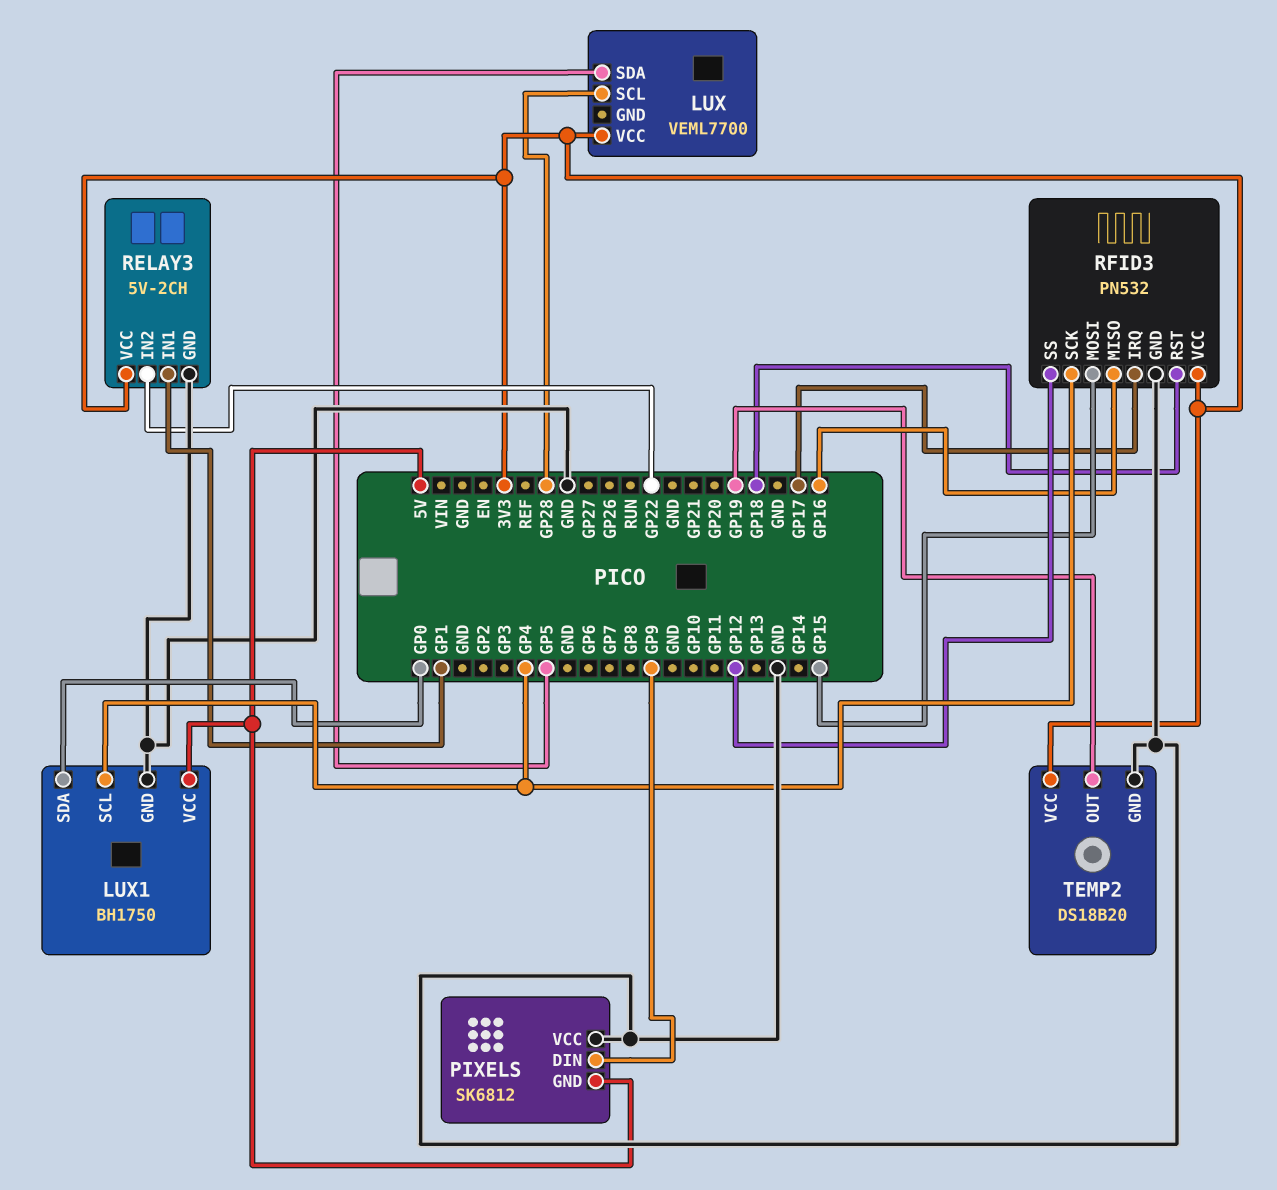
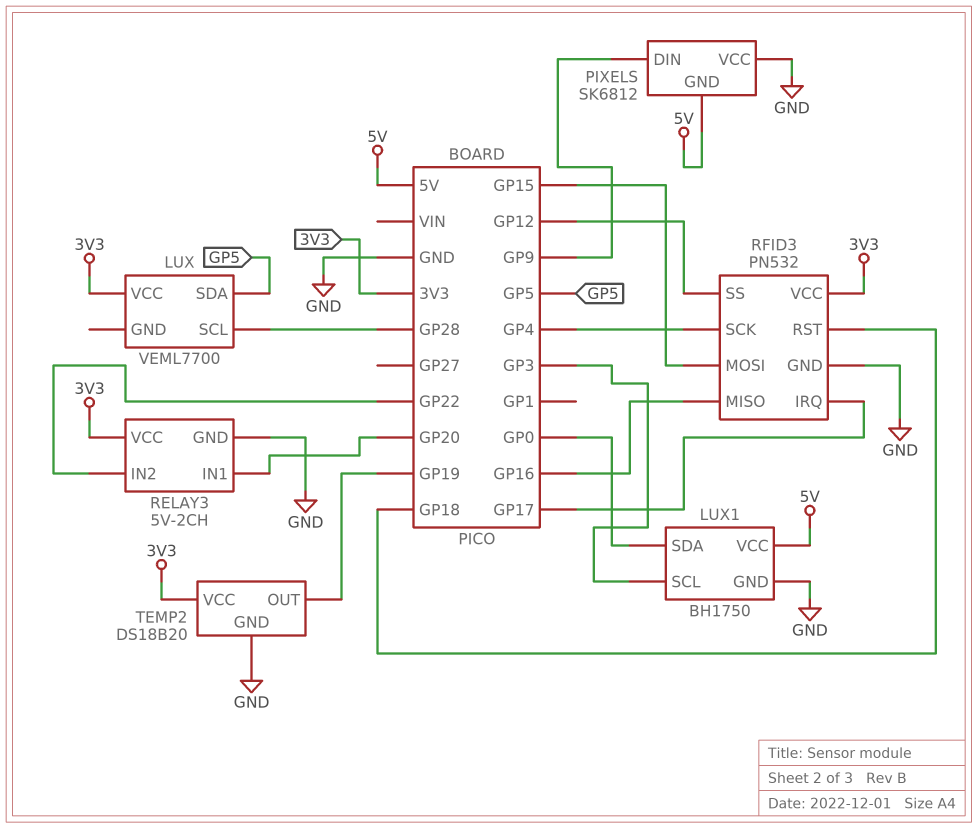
LUX1 pin SCL: GP4 -> GP3
RELAY3 pin IN1: GP1 -> GP20

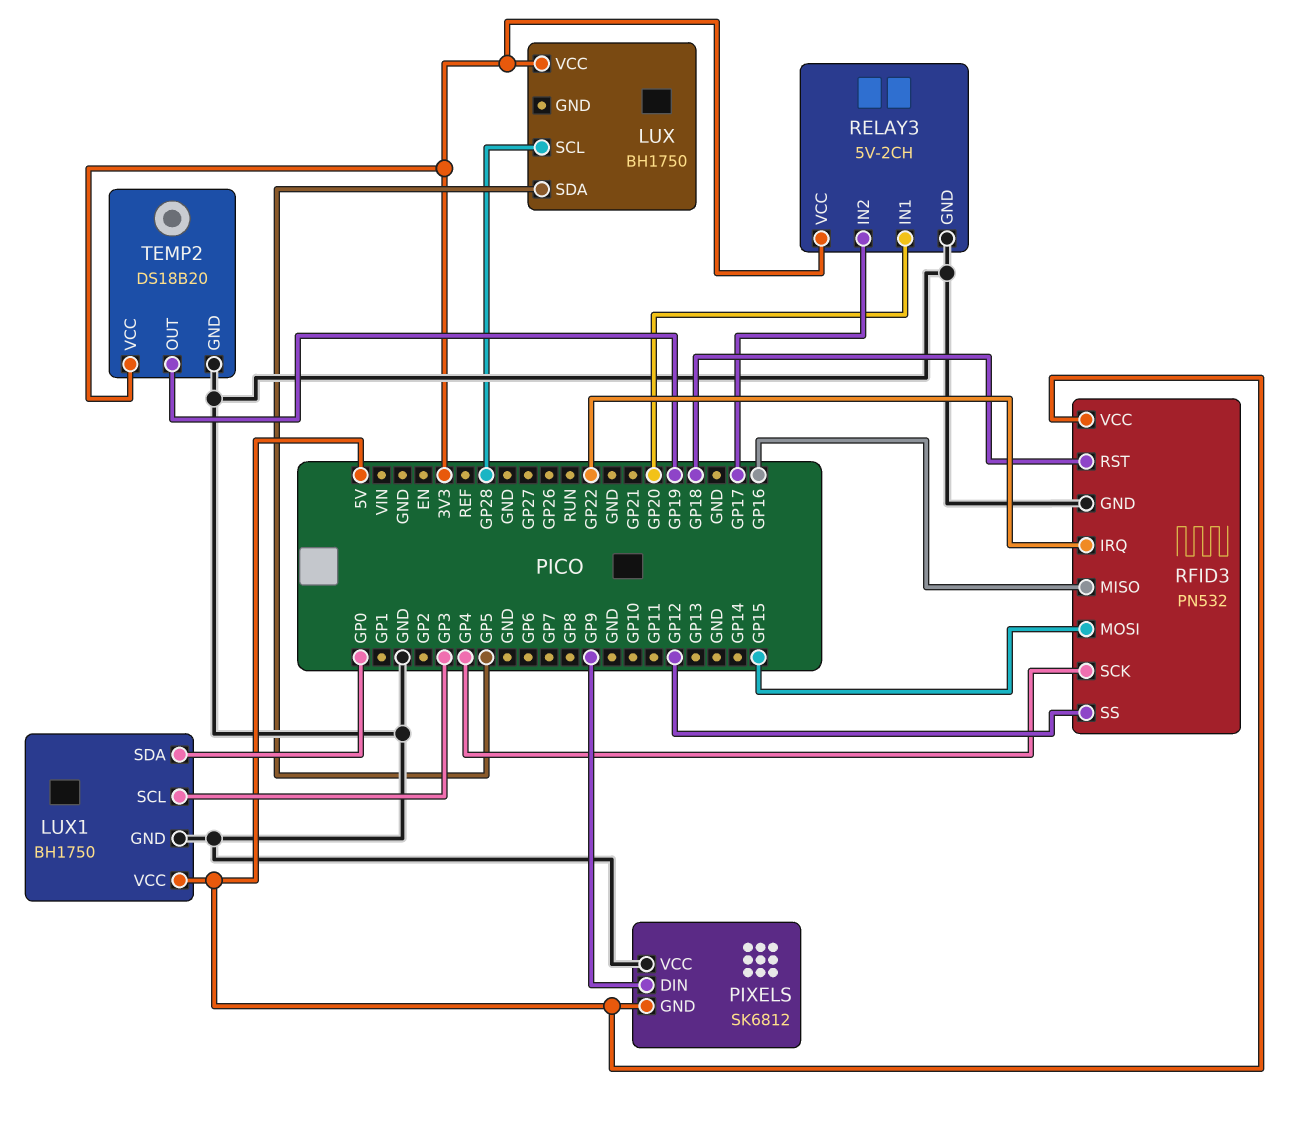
LUX: VEML7700 -> BH1750
RELAY3 pin IN2: GP22 -> GP17
RFID3 pin IRQ: GP17 -> GP22
RFID3 pin VCC: 3V3 -> 5V

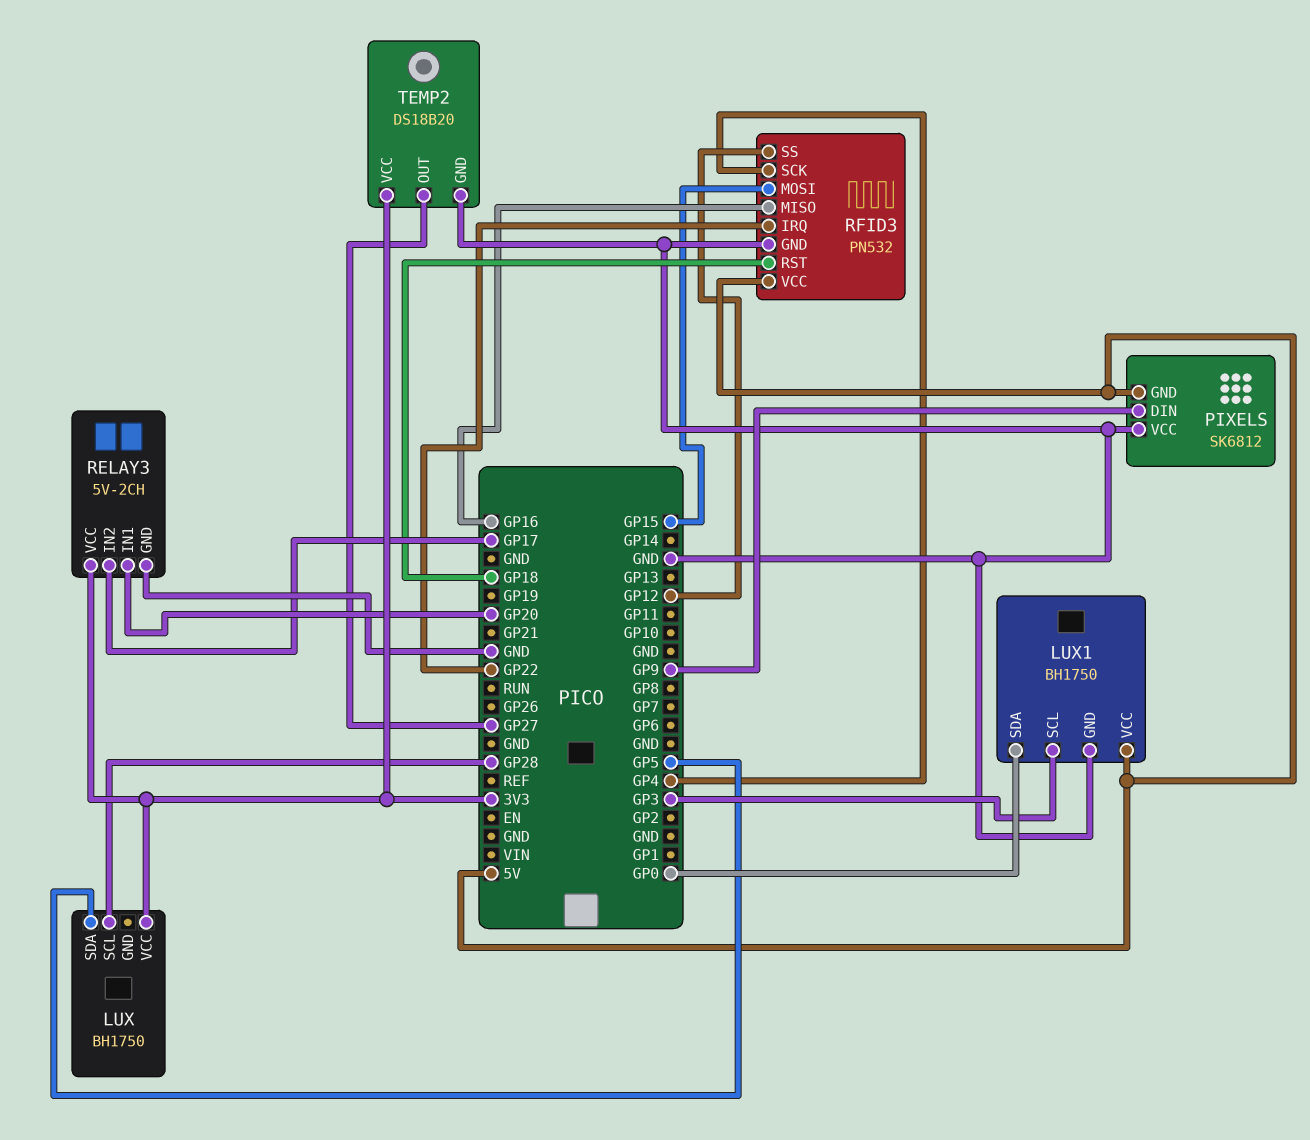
TEMP2 pin OUT: GP19 -> GP27

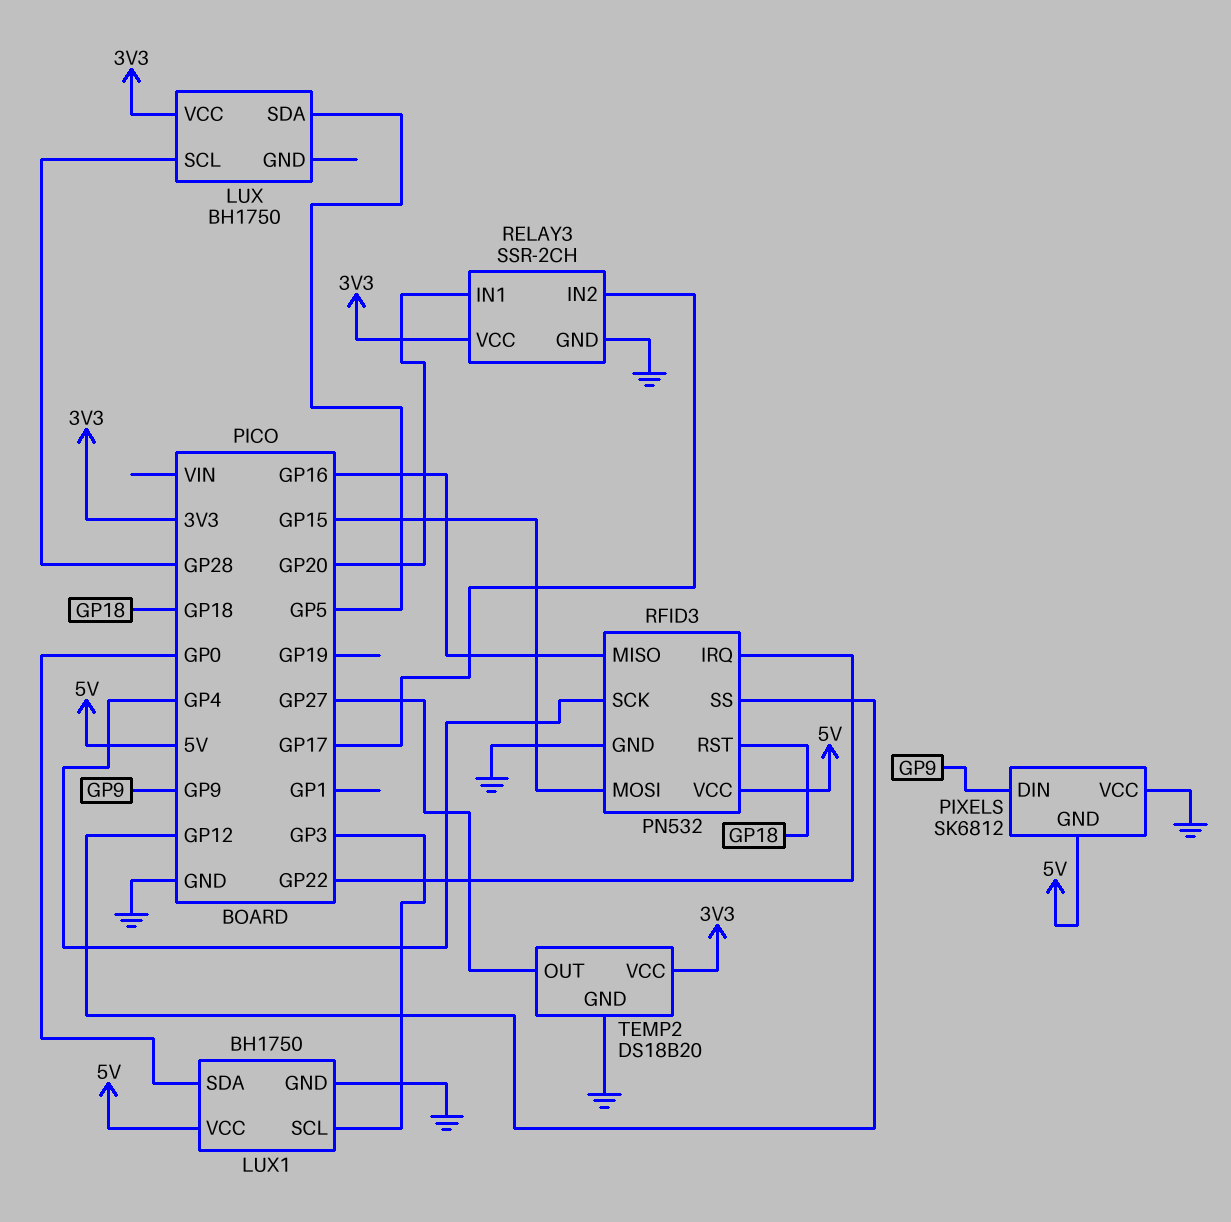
RELAY3: 5V-2CH -> SSR-2CH

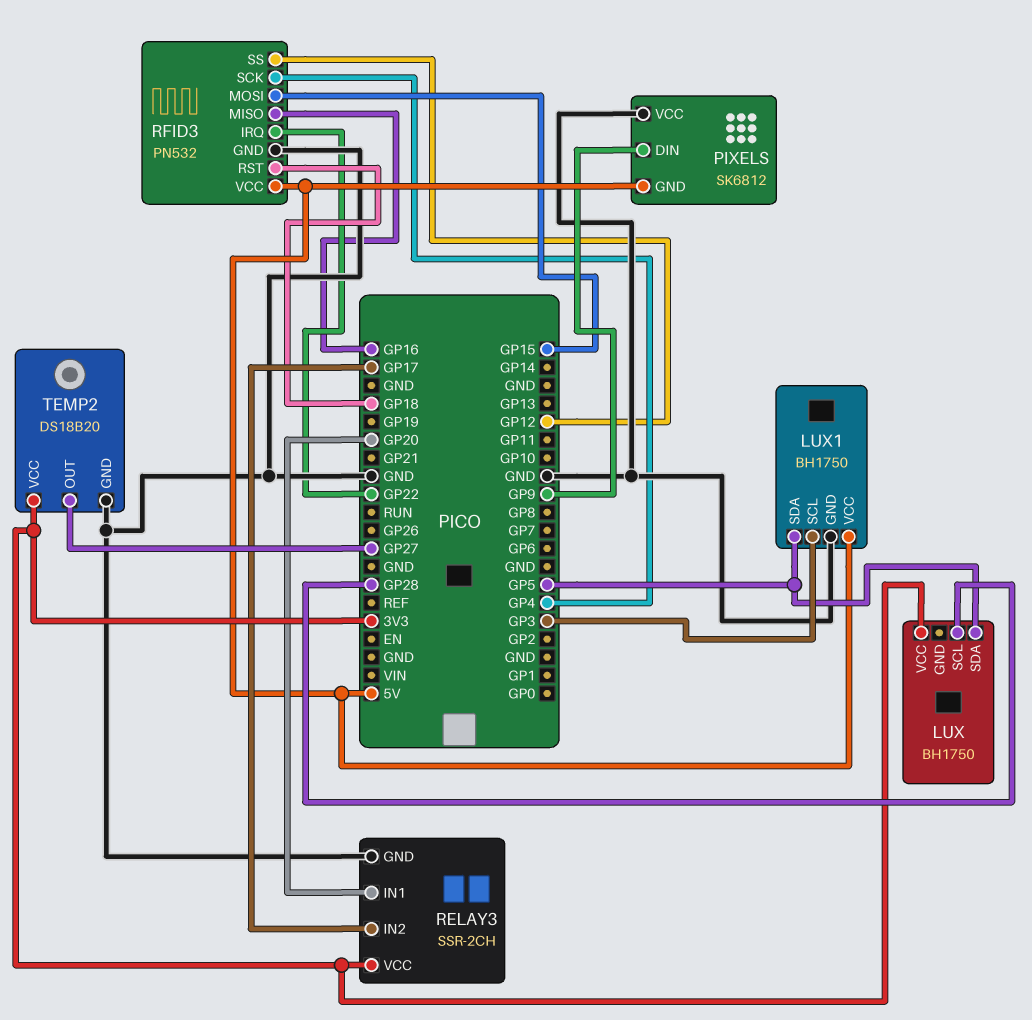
LUX1 pin SDA: GP0 -> GP5

